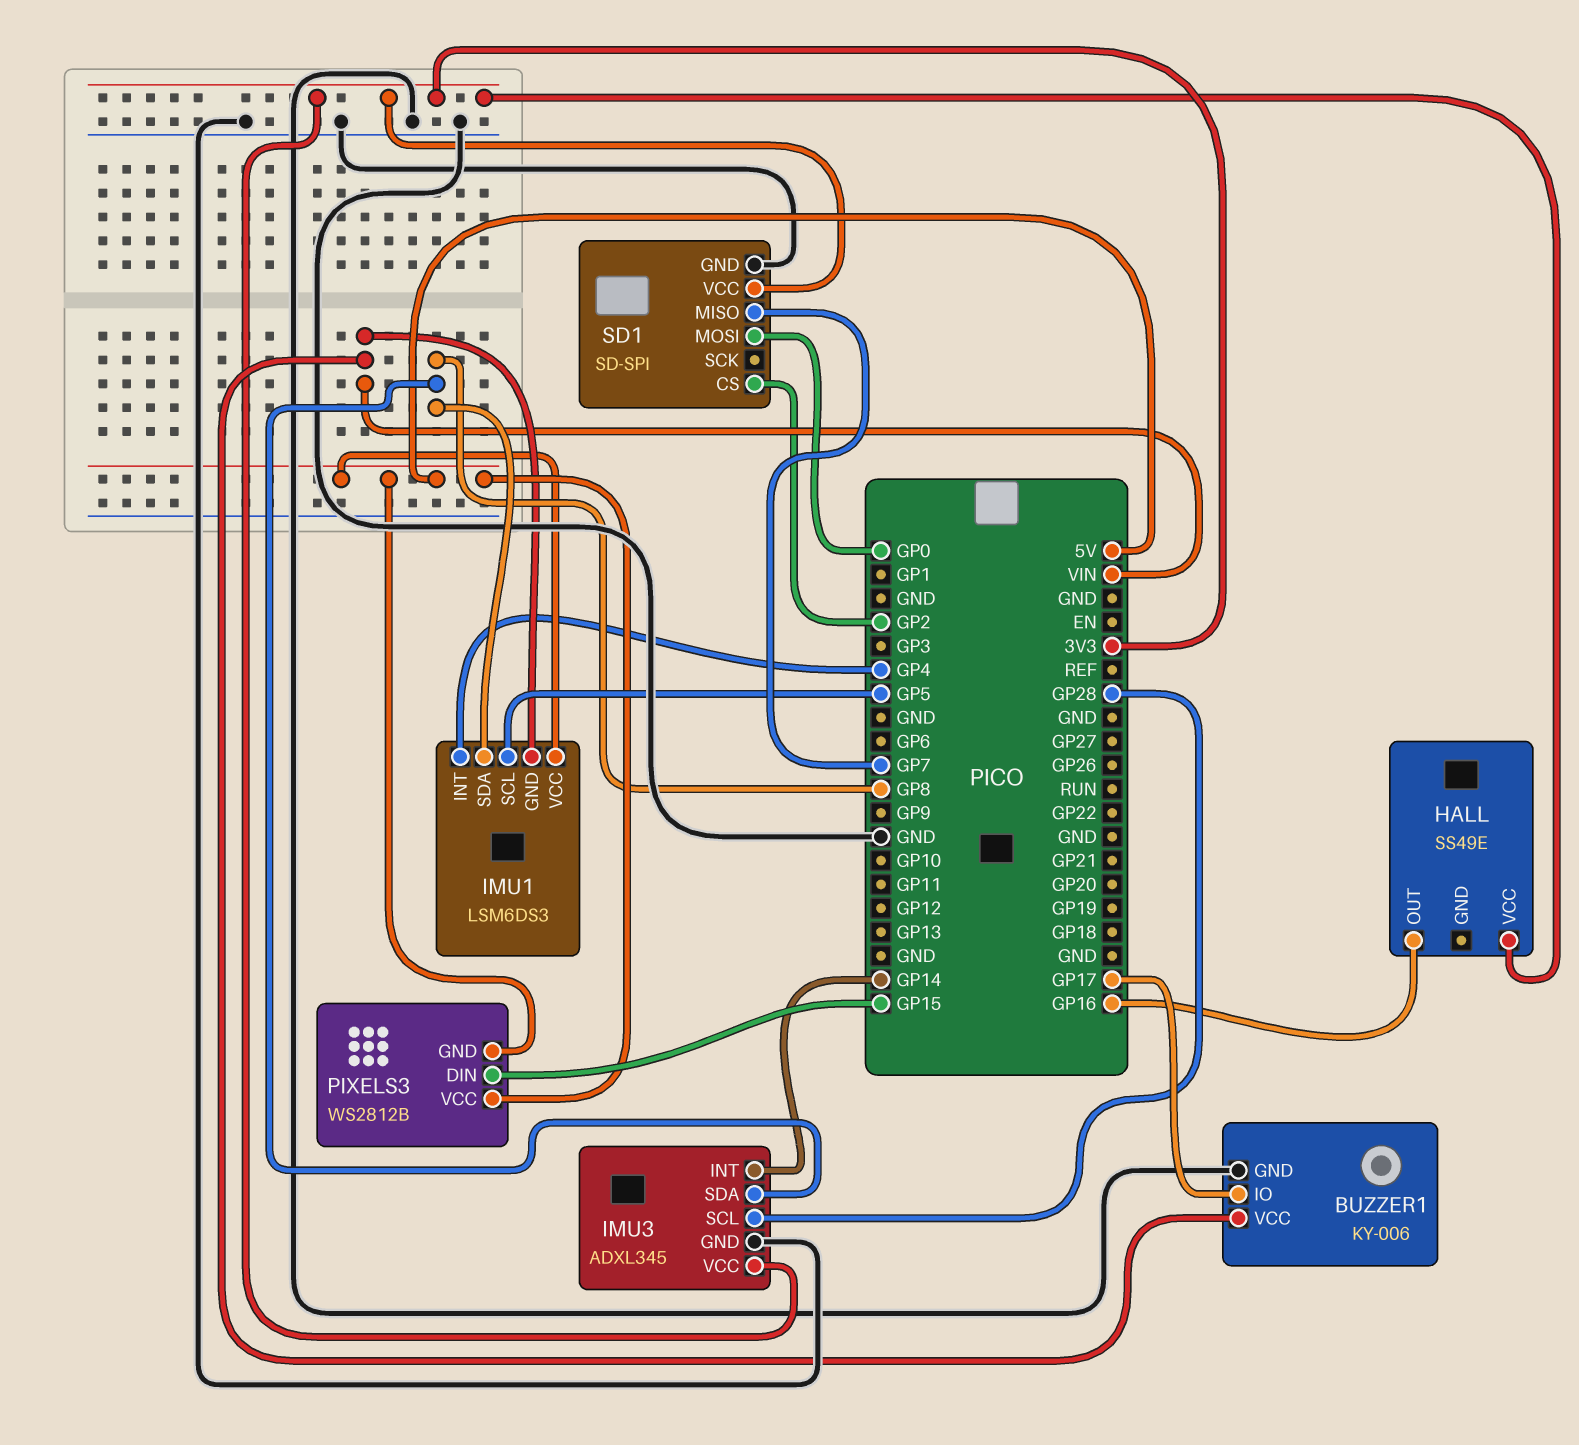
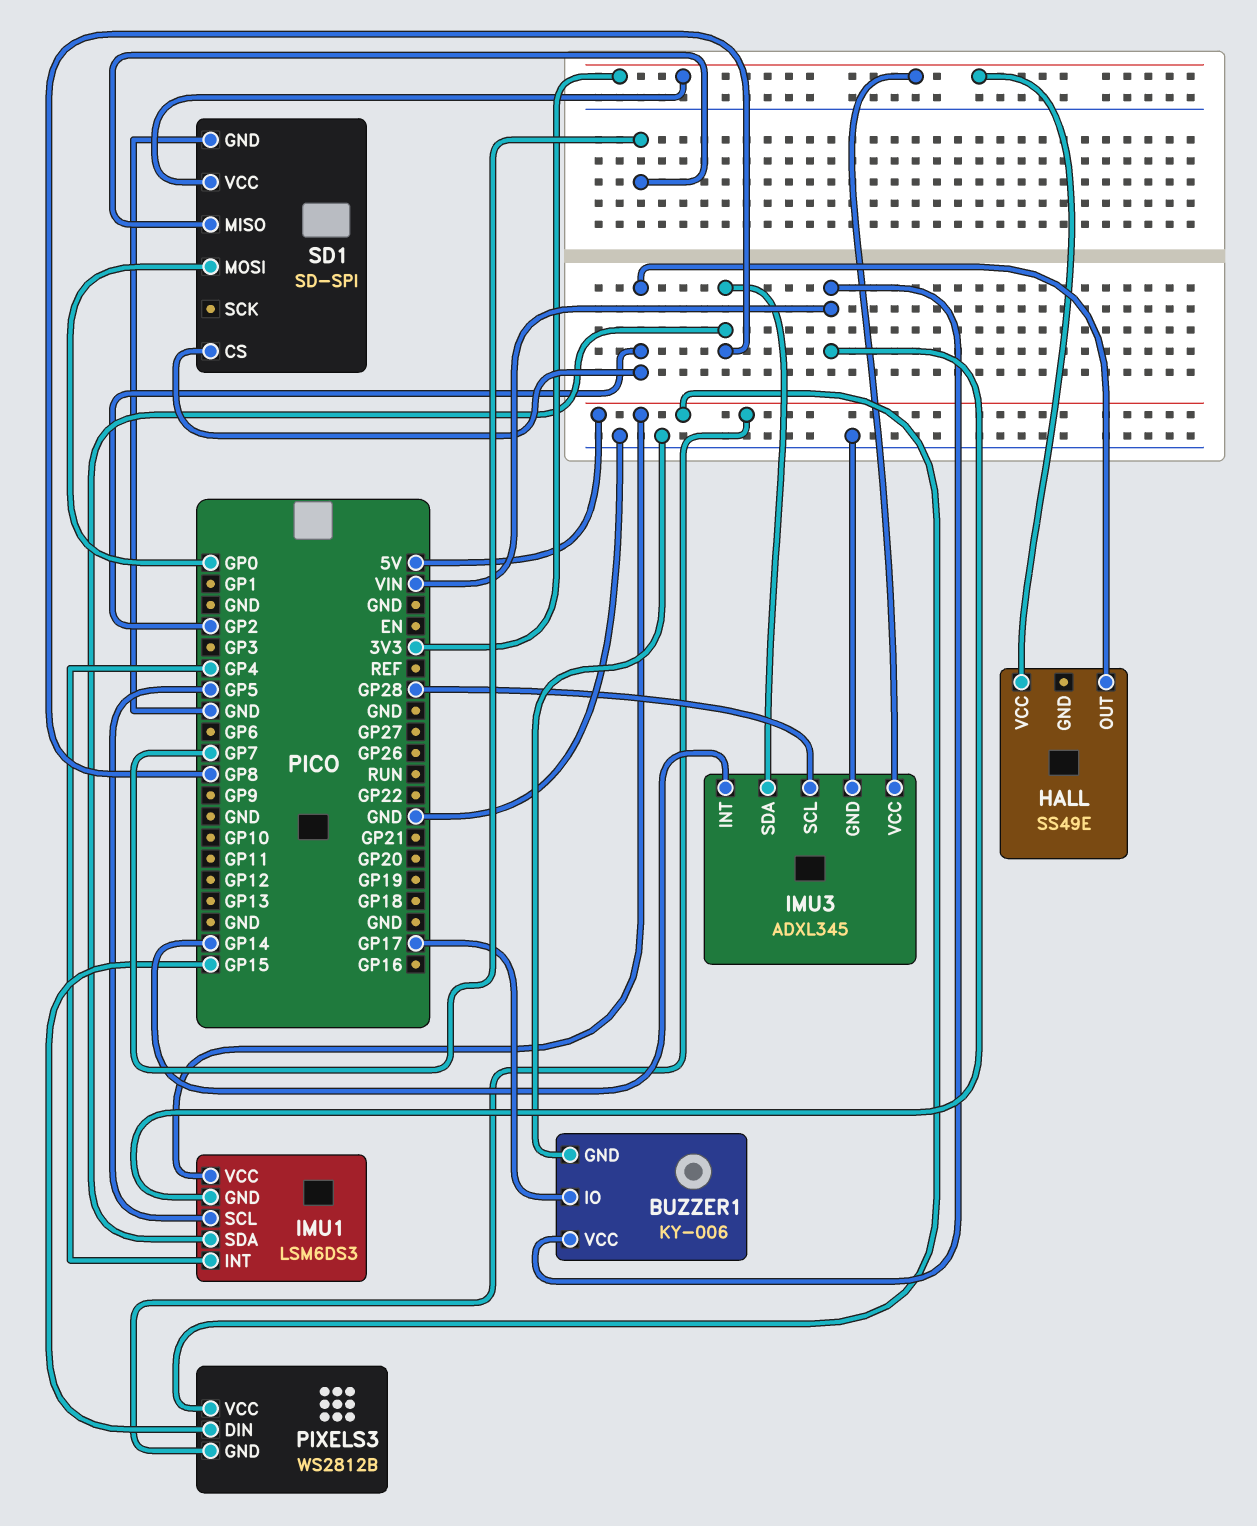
HALL pin OUT: GP16 -> GP2

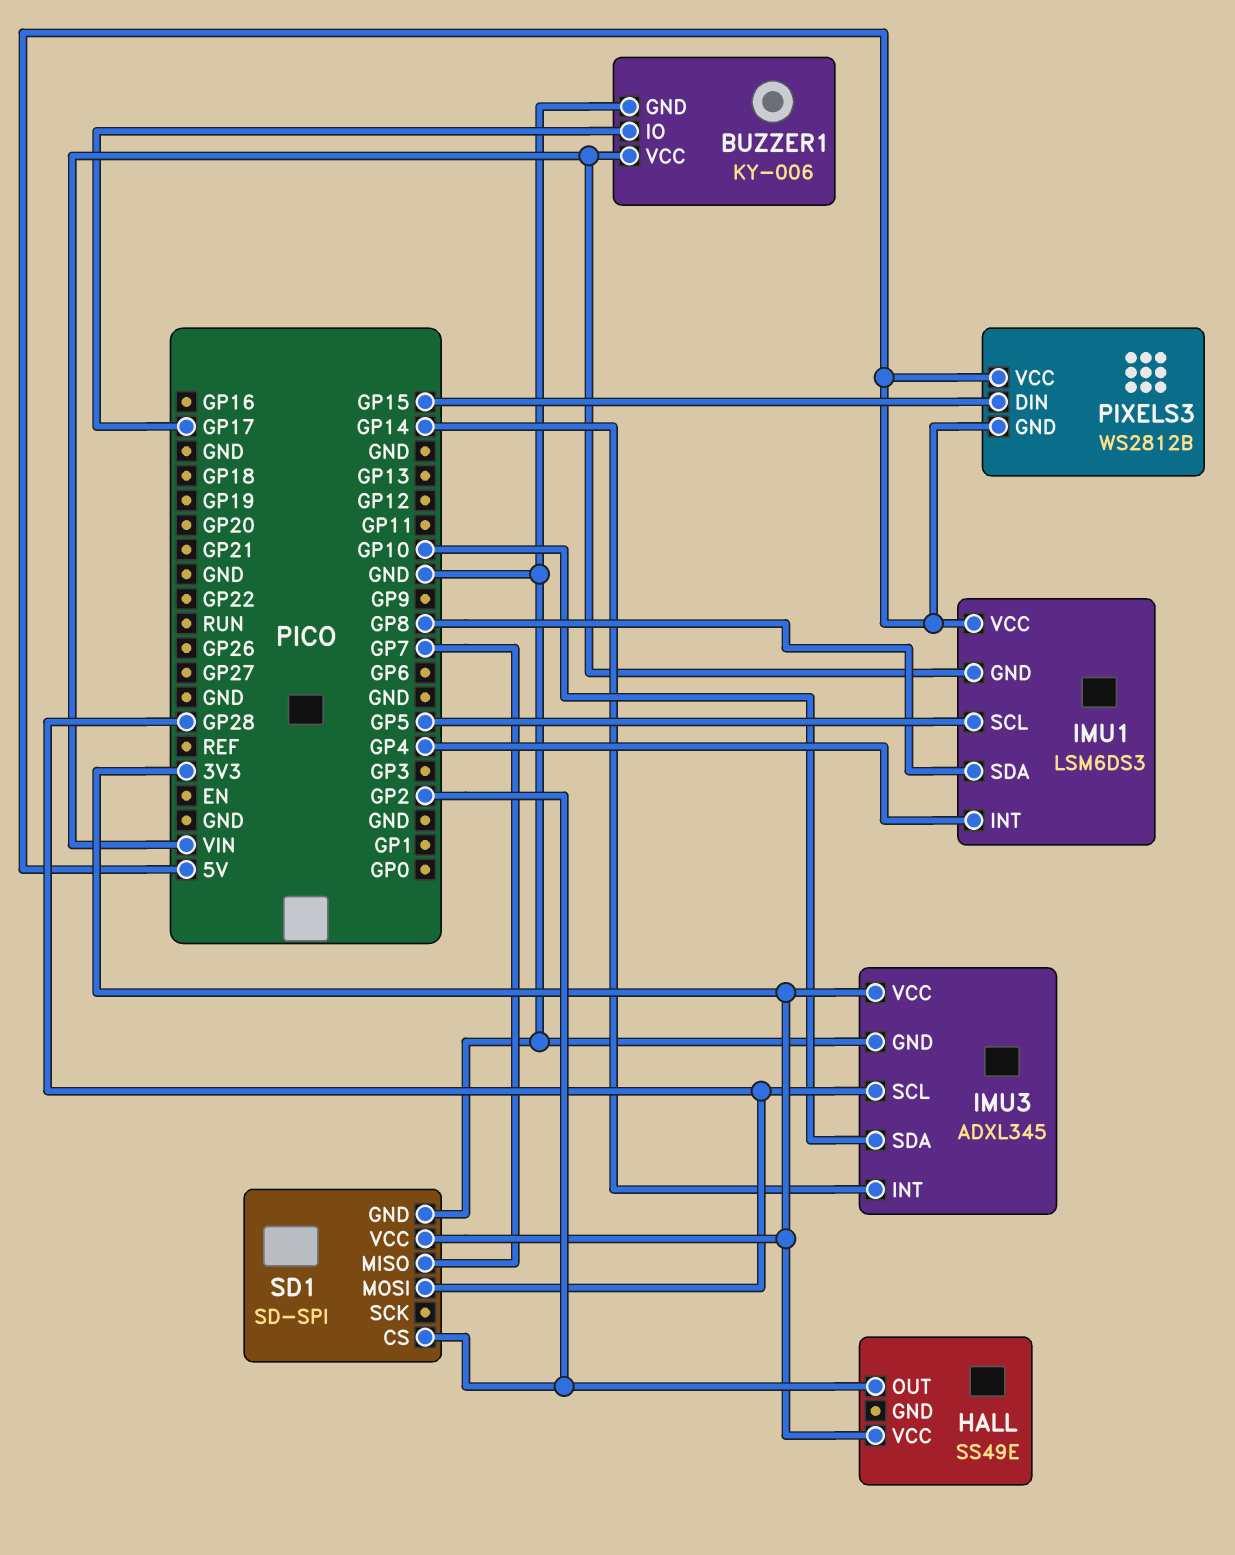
IMU3 pin SDA: GP8 -> GP10
SD1 pin MOSI: GP0 -> GP28

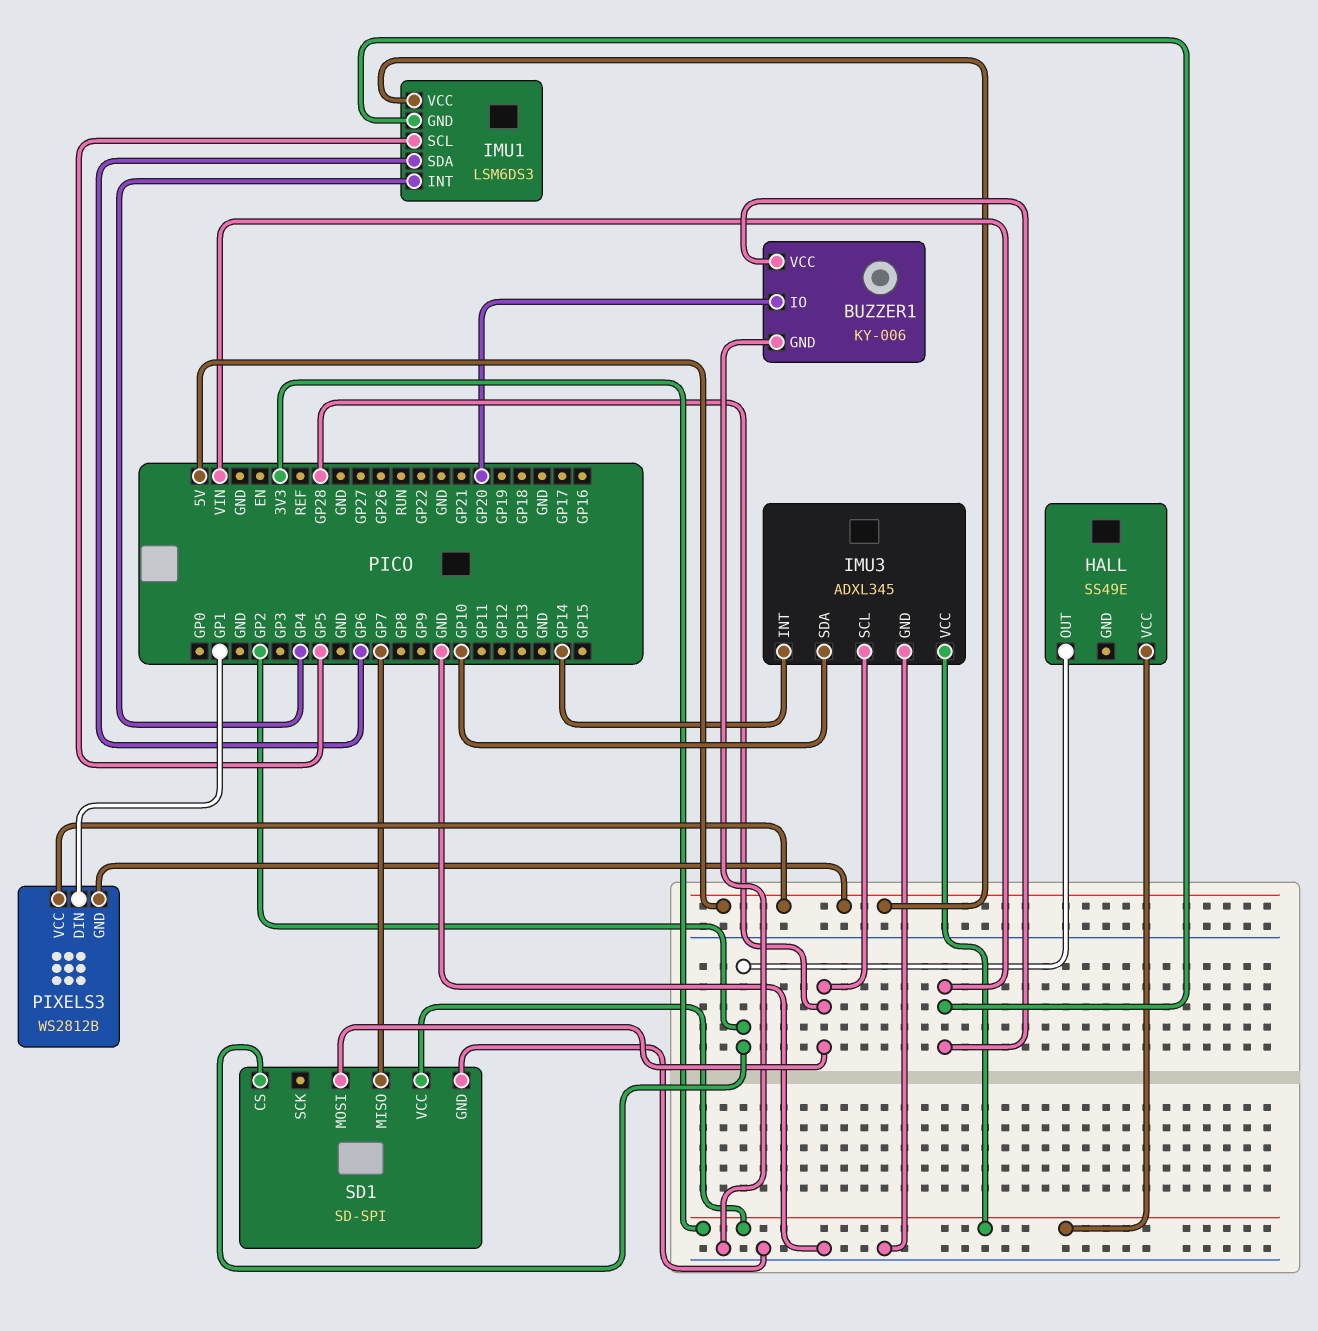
BUZZER1 pin IO: GP17 -> GP20
IMU1 pin SDA: GP8 -> GP6
PIXELS3 pin DIN: GP15 -> GP1

